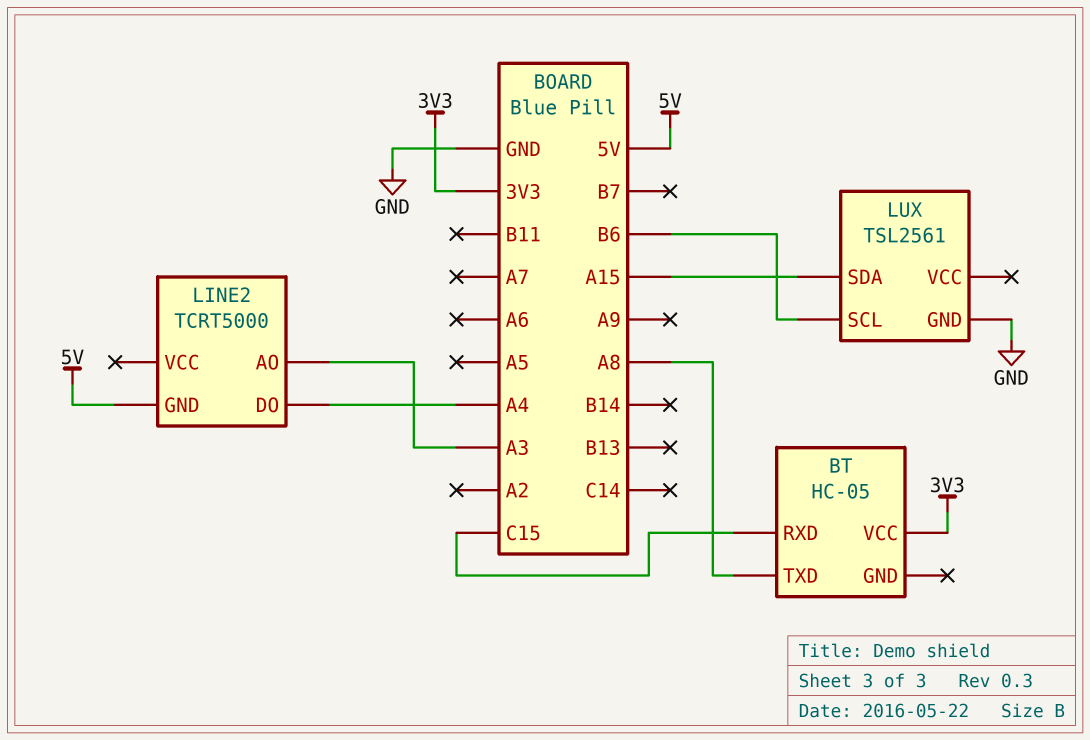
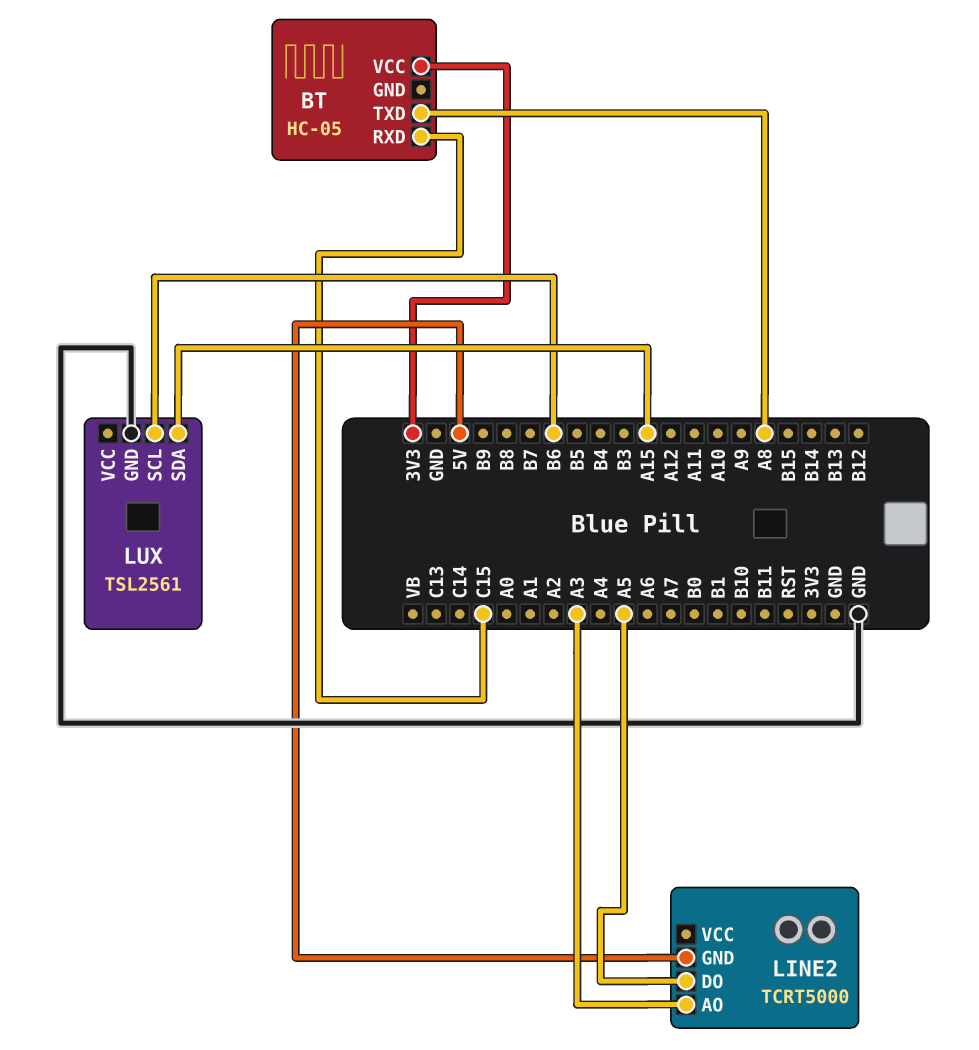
LINE2 pin DO: A4 -> A5

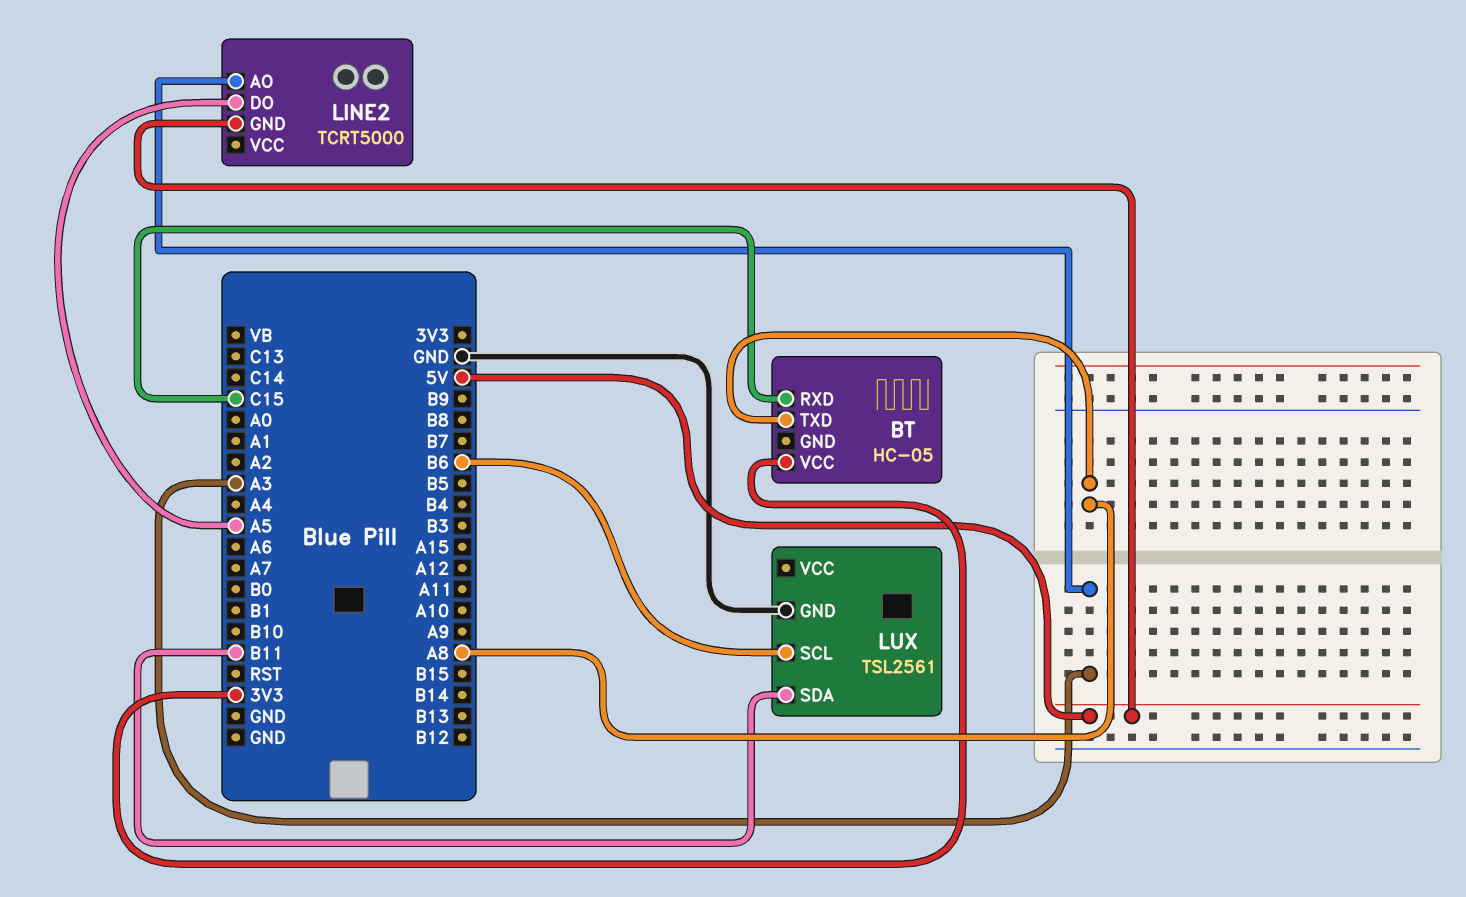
LUX pin SDA: A15 -> B11

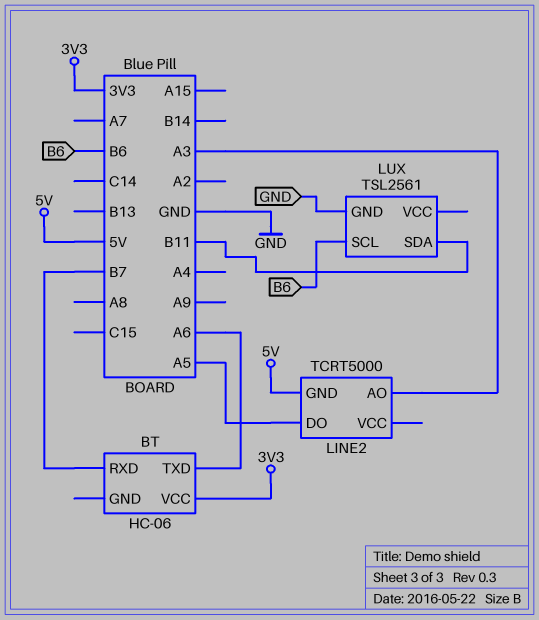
BT: HC-05 -> HC-06
BT pin RXD: C15 -> B7
BT pin TXD: A8 -> A6

